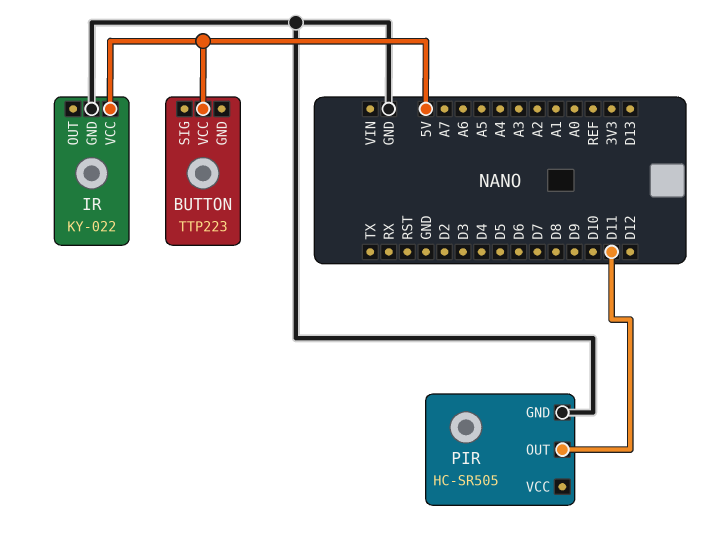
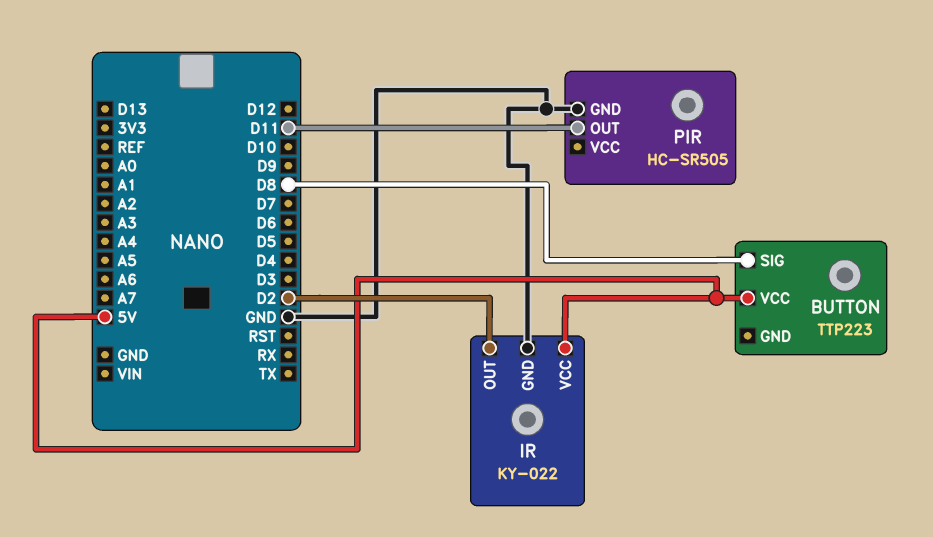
BUTTON pin SIG: none -> D8
IR pin OUT: none -> D2

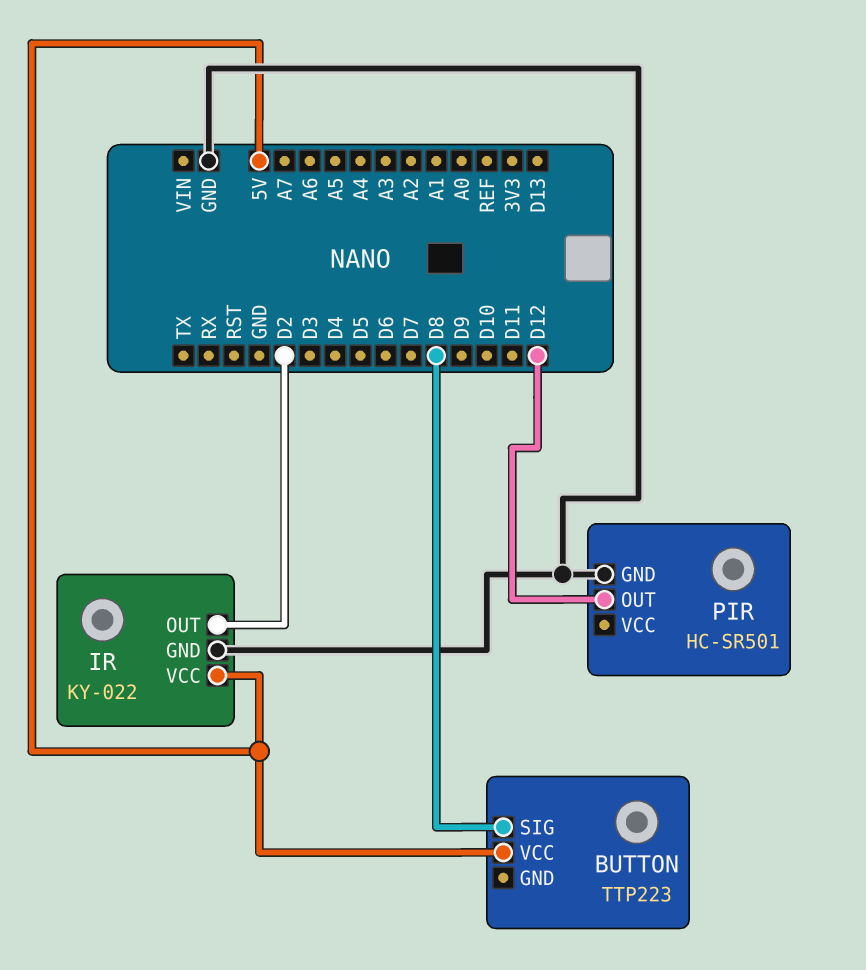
PIR: HC-SR505 -> HC-SR501
PIR pin OUT: D11 -> D12

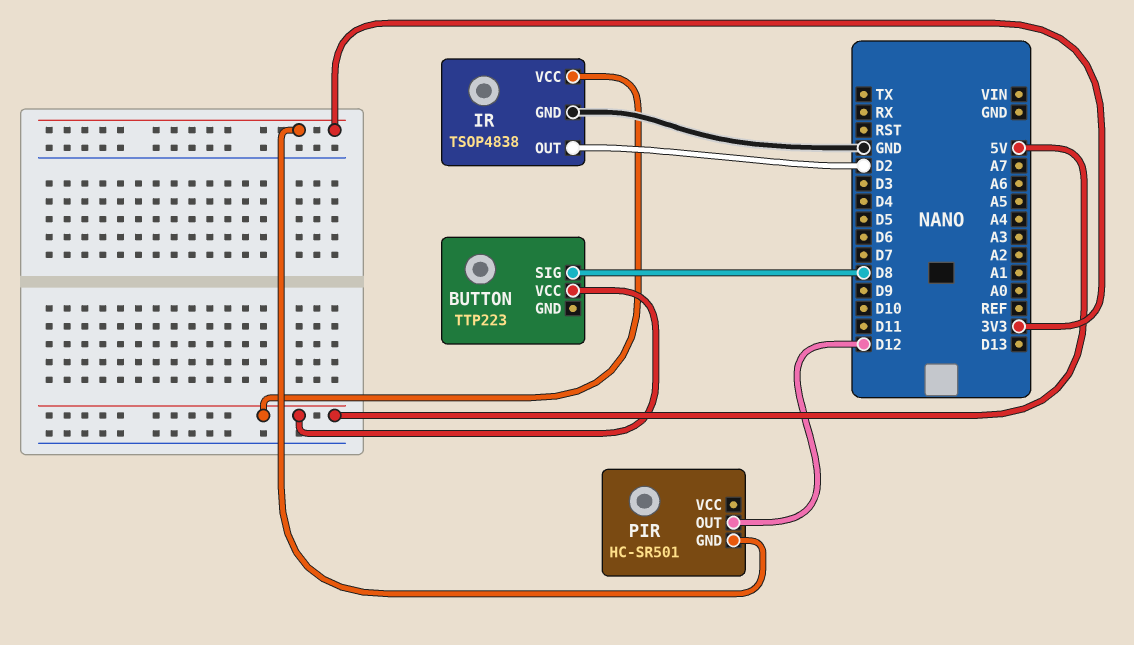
IR: KY-022 -> TSOP4838
PIR pin GND: GND -> 3V3

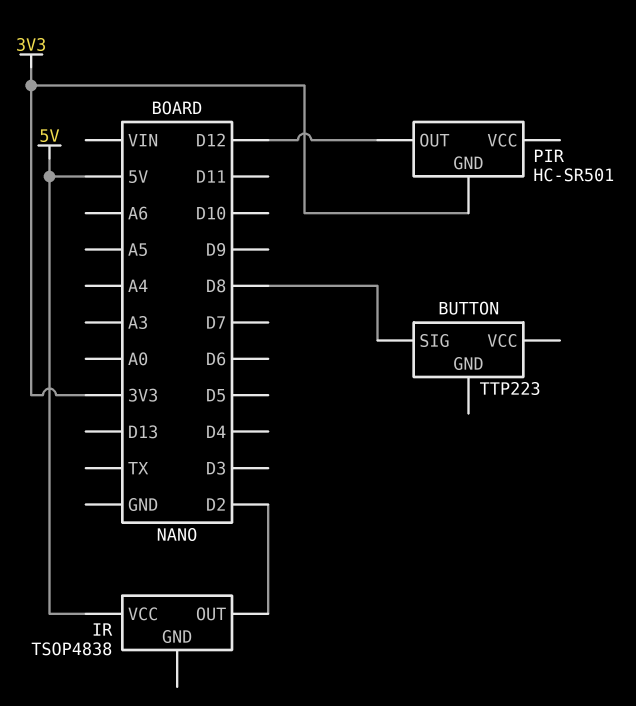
BUTTON pin VCC: 5V -> none
IR pin GND: GND -> none

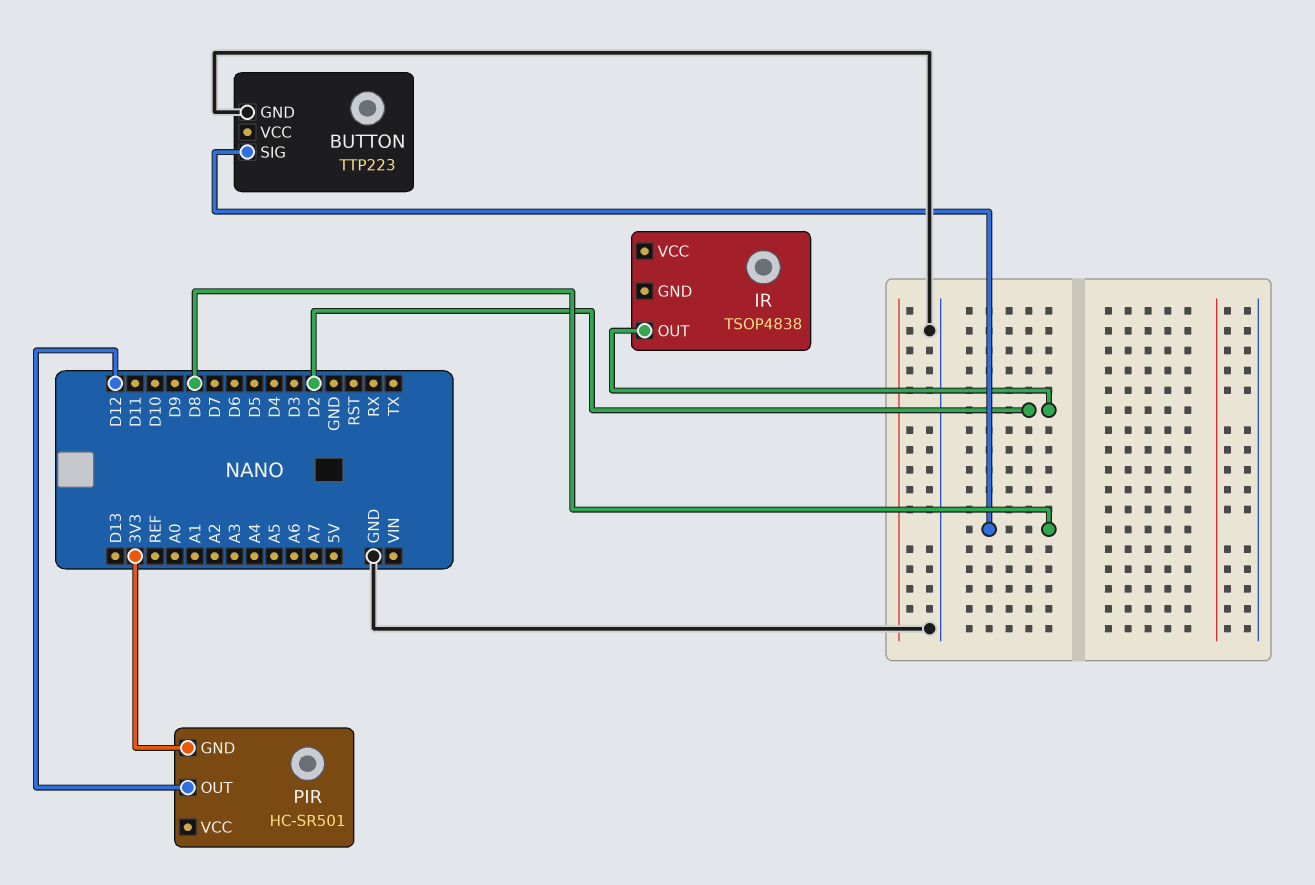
BUTTON pin GND: none -> GND
IR pin VCC: 5V -> none

